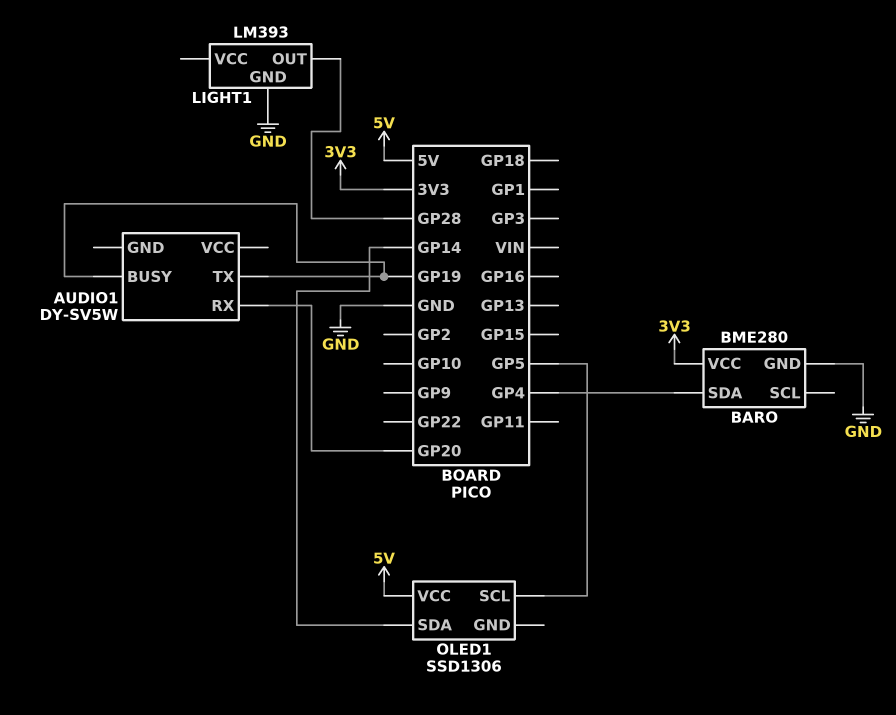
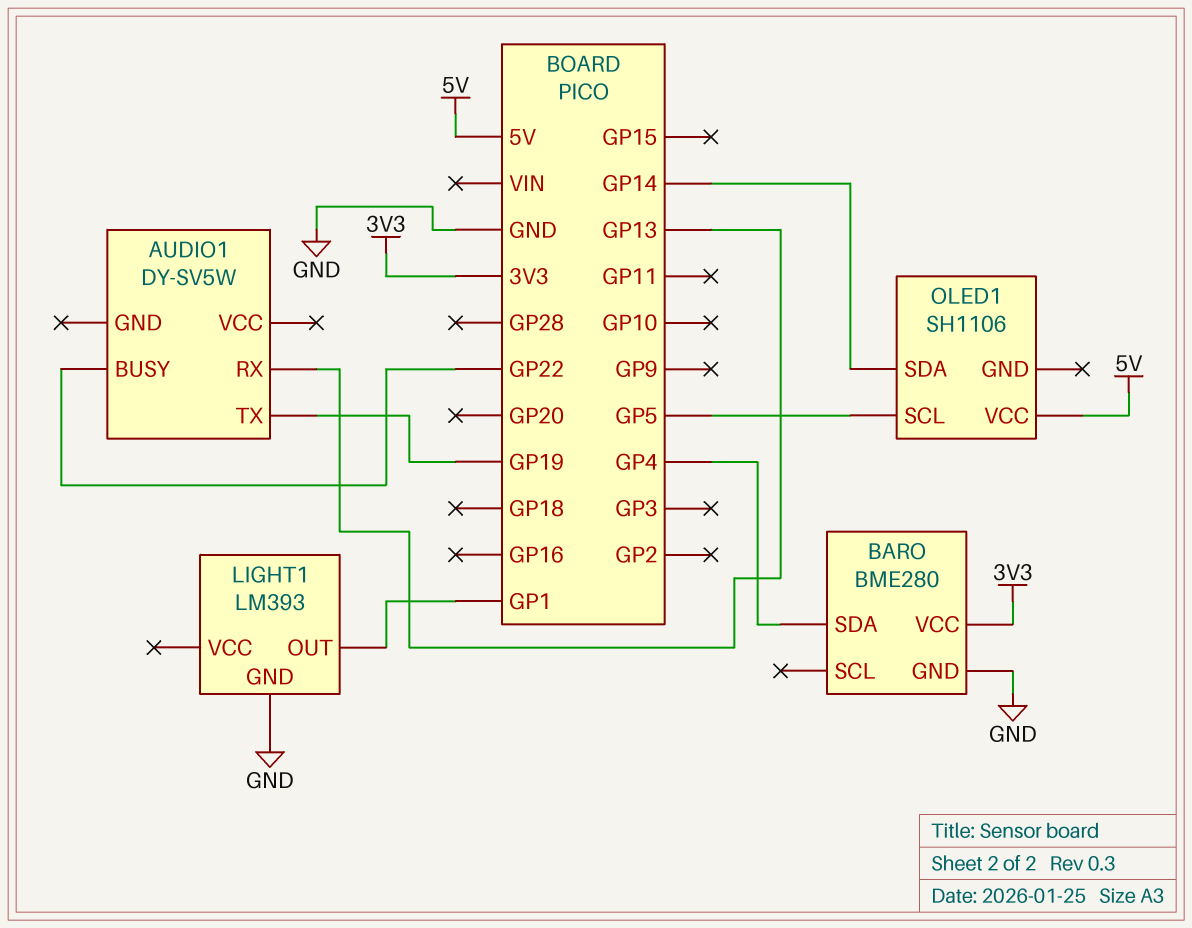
AUDIO1 pin BUSY: GP19 -> GP22
AUDIO1 pin RX: GP20 -> GP13
LIGHT1 pin OUT: GP28 -> GP1
OLED1: SSD1306 -> SH1106

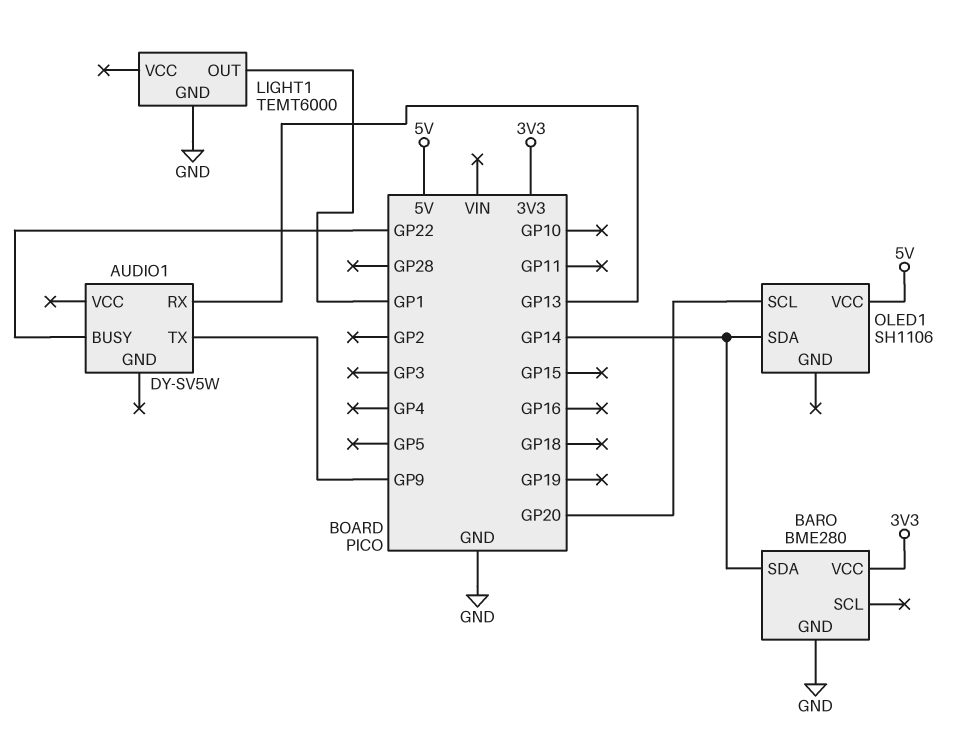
AUDIO1 pin TX: GP19 -> GP9
BARO pin SDA: GP4 -> GP14
LIGHT1: LM393 -> TEMT6000
OLED1 pin SCL: GP5 -> GP20

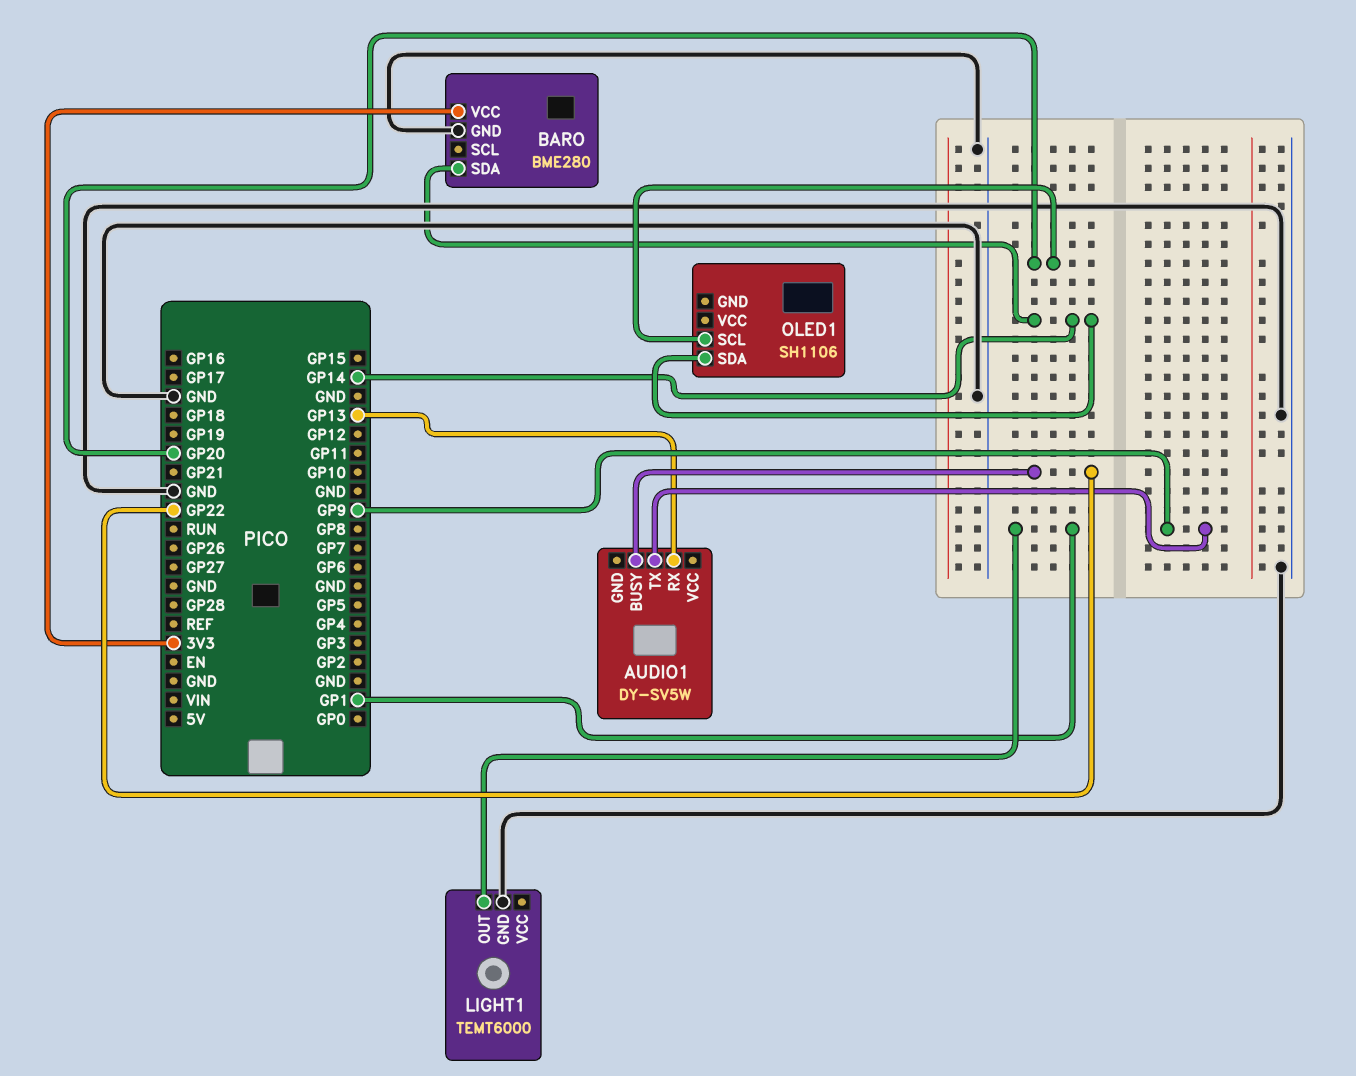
OLED1 pin VCC: 5V -> none

